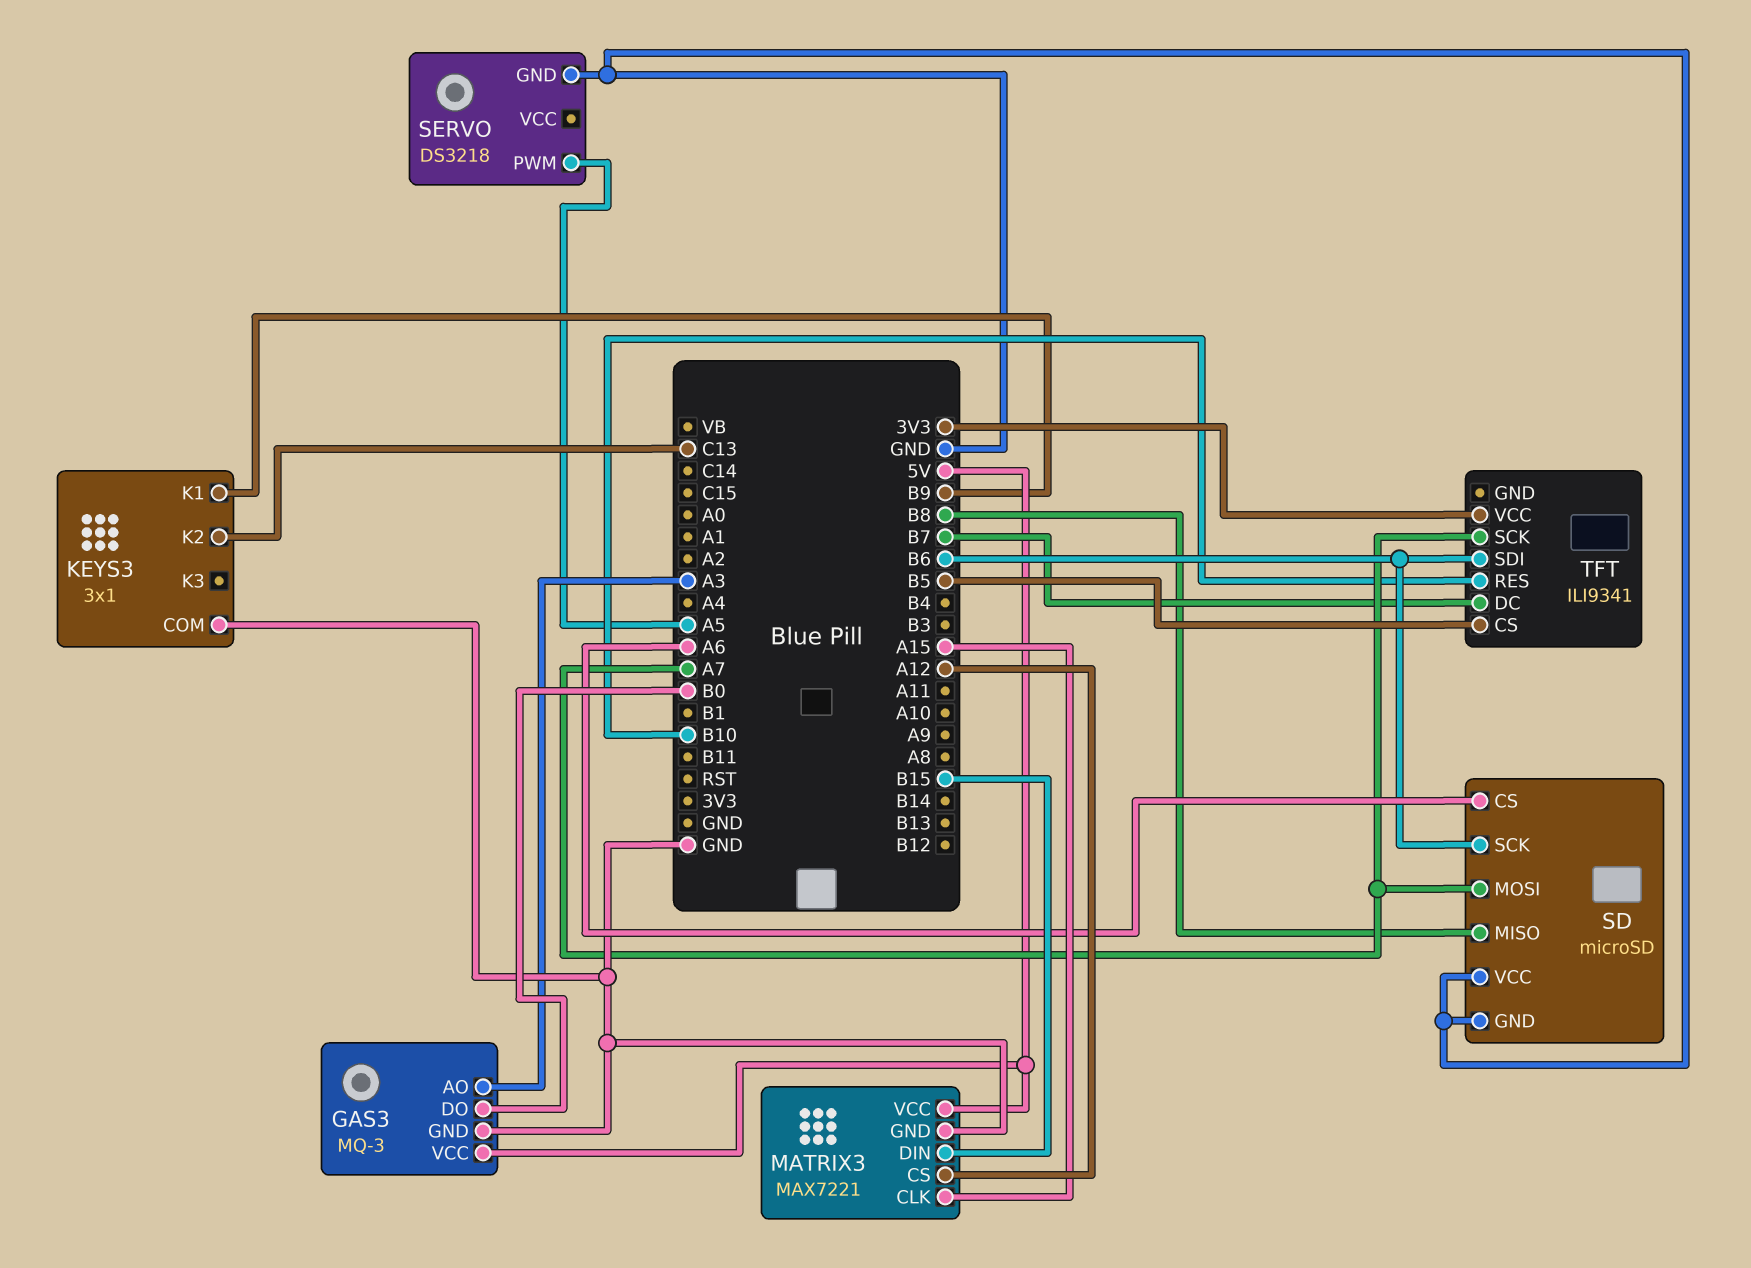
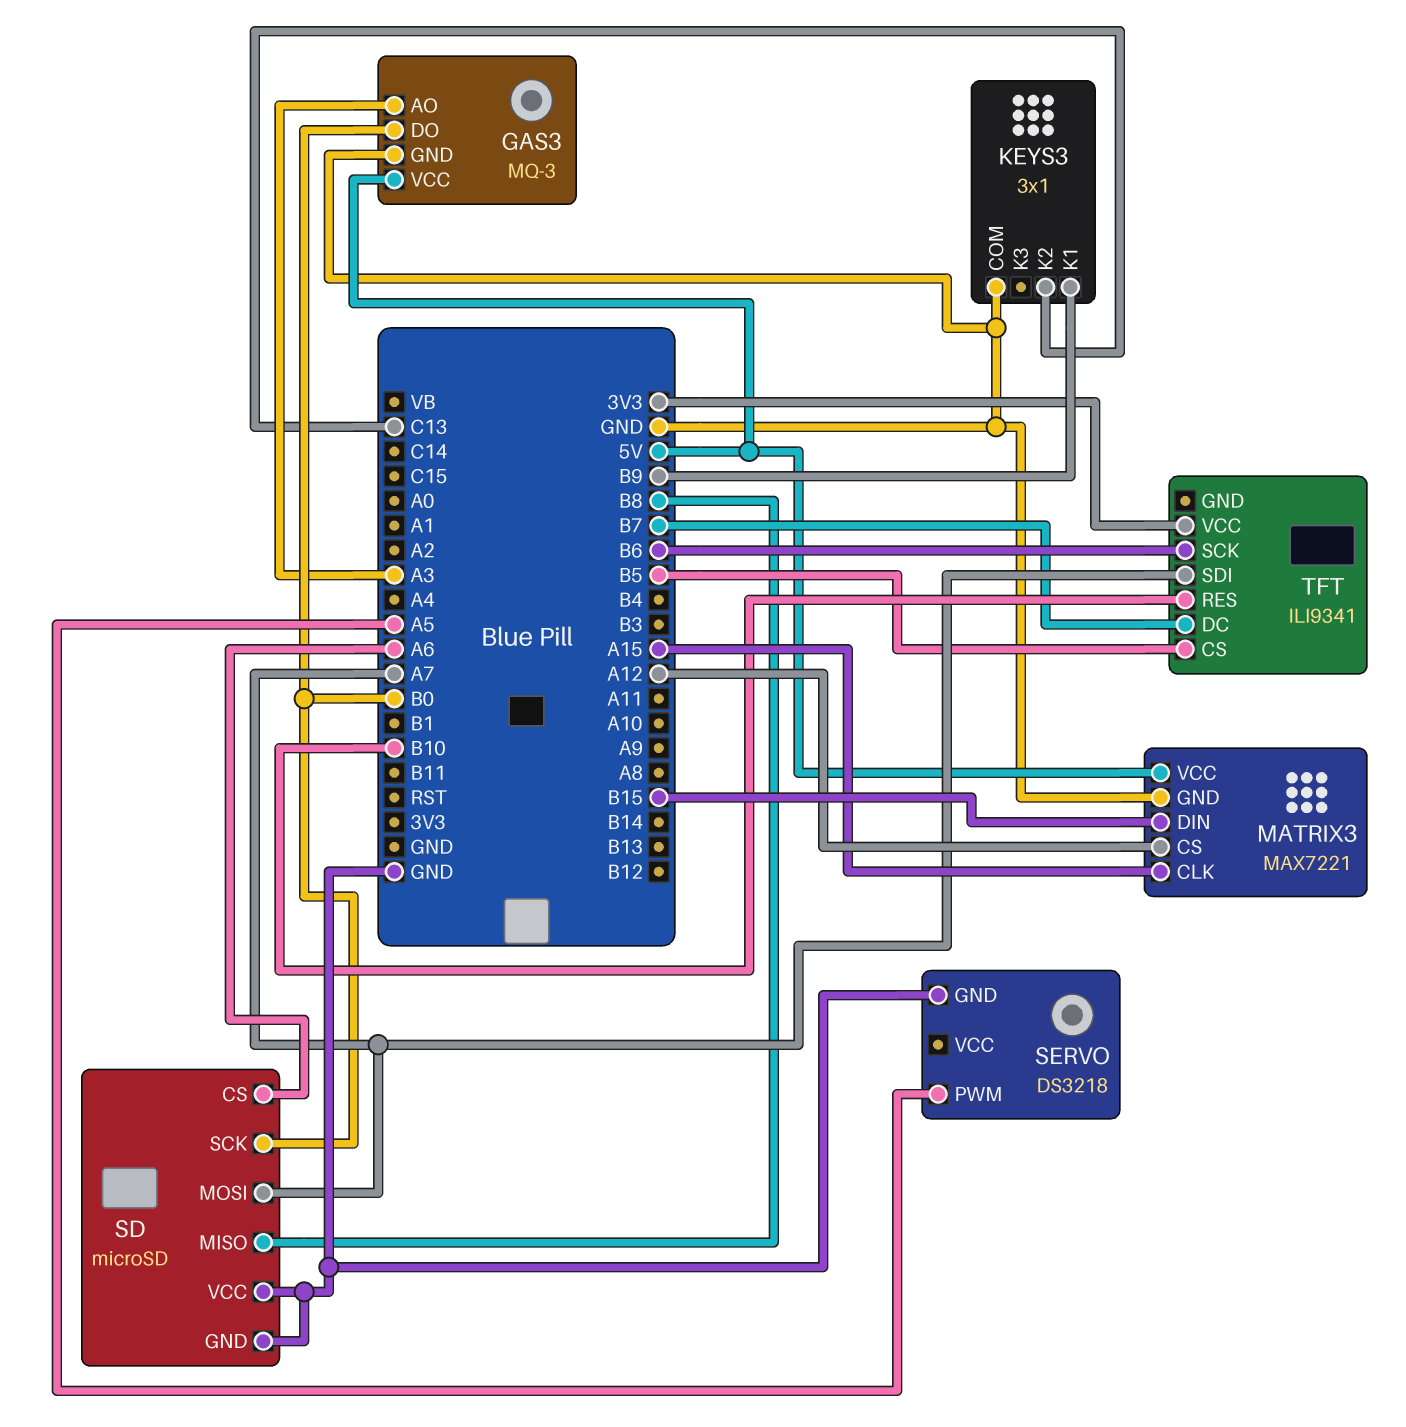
SD pin SCK: B6 -> B0
TFT pin SCK: A7 -> B6
TFT pin SDI: B6 -> A7

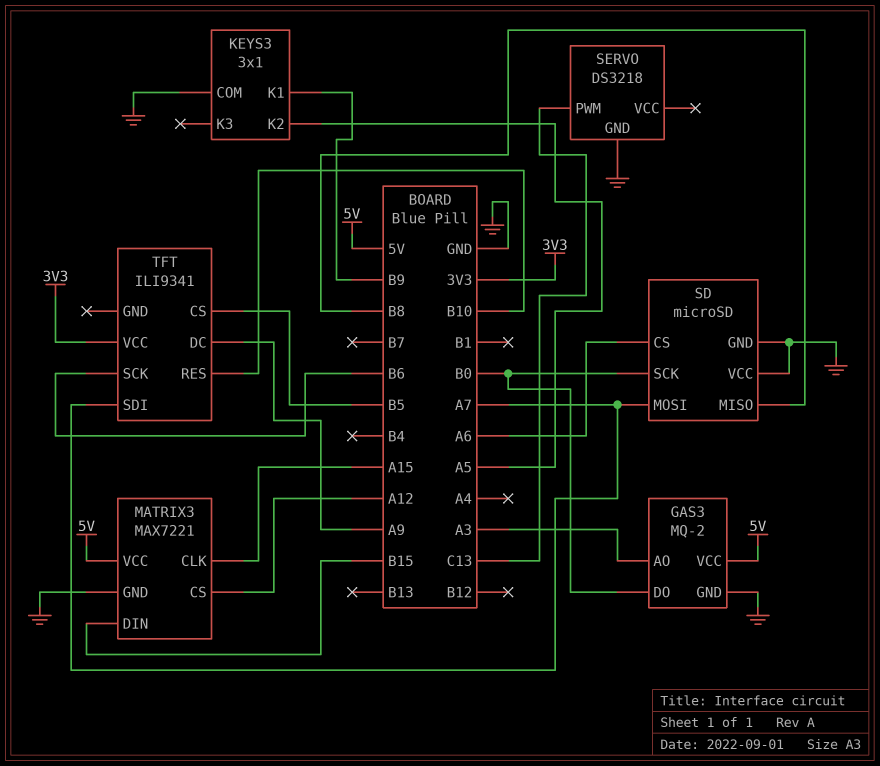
GAS3: MQ-3 -> MQ-2
KEYS3 pin K2: C13 -> A5
SERVO pin PWM: A5 -> C13
TFT pin DC: B7 -> A9

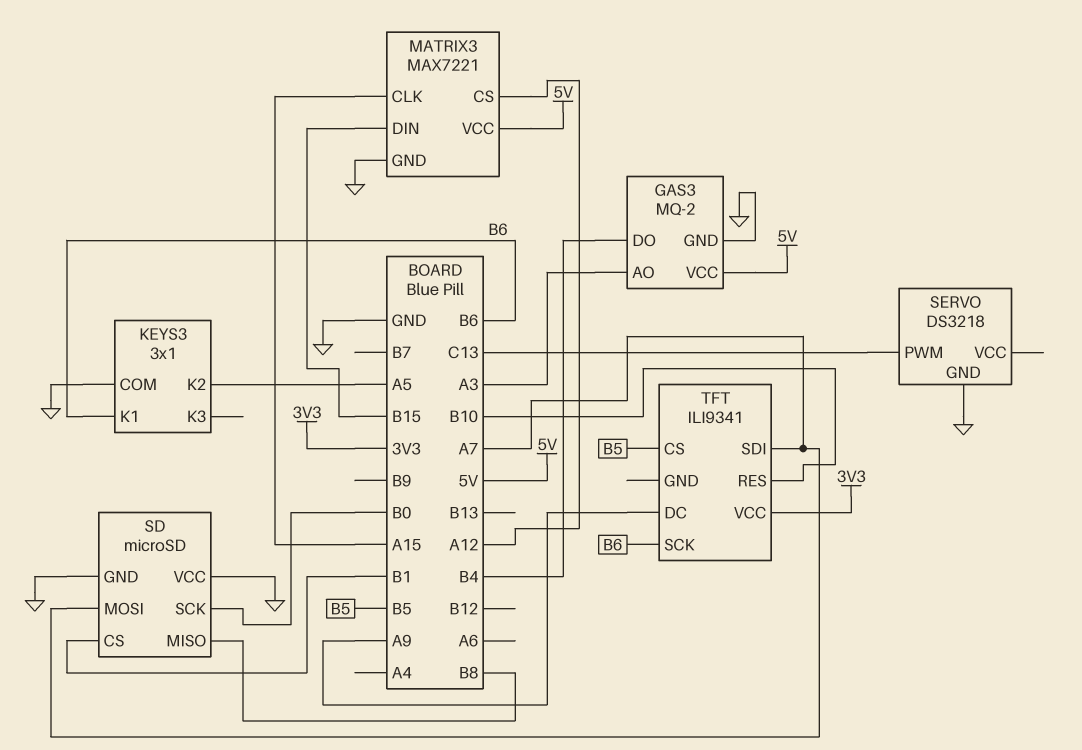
GAS3 pin DO: B0 -> B4
KEYS3 pin K1: B9 -> B6
SD pin CS: A6 -> B1

